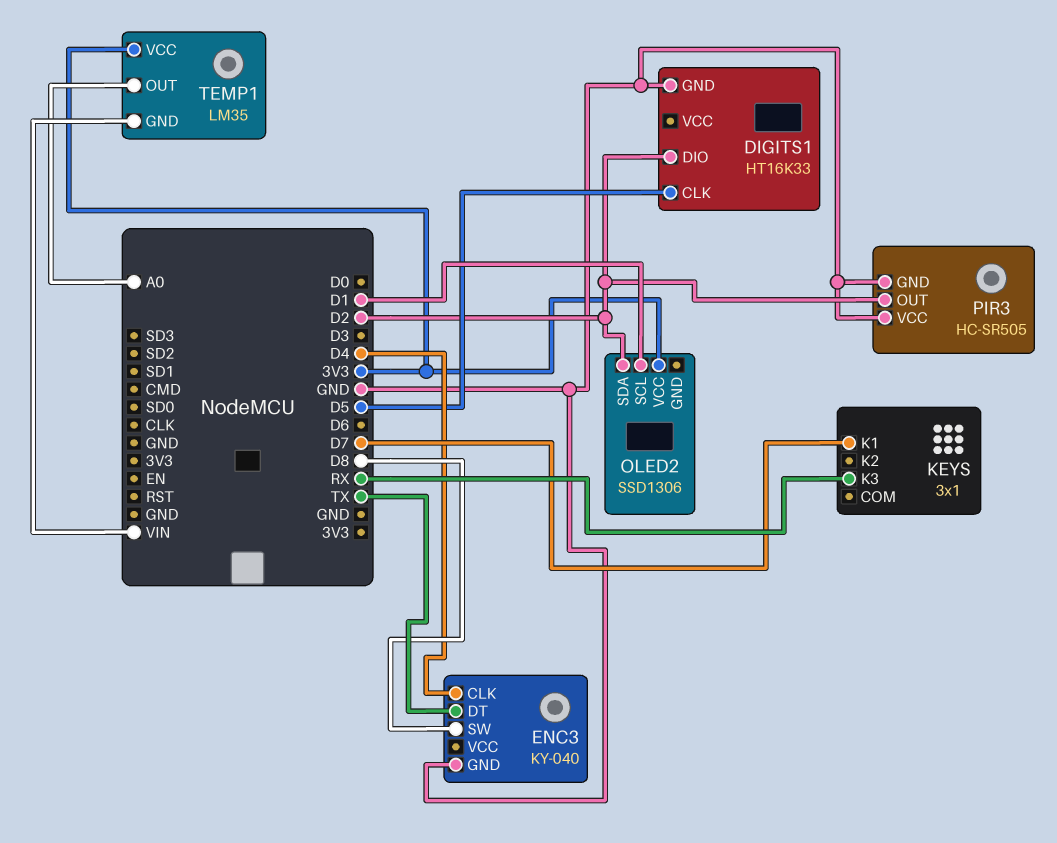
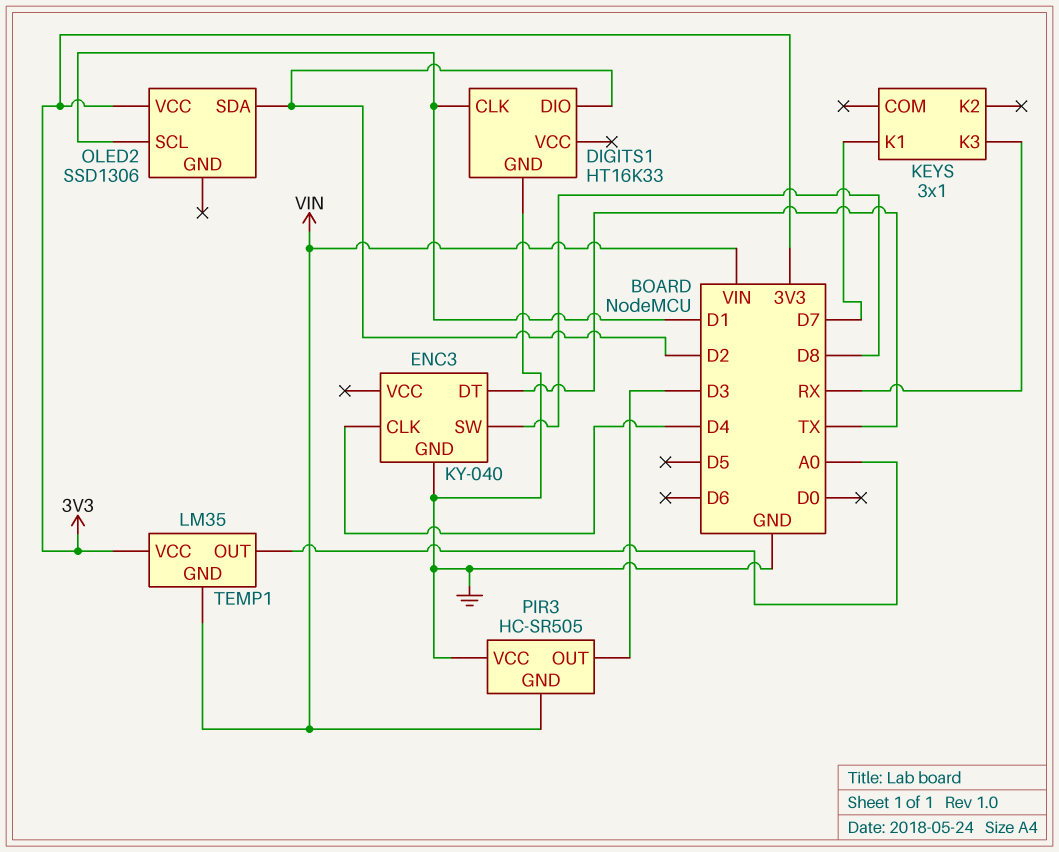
DIGITS1 pin CLK: D5 -> D1
PIR3 pin GND: GND -> VIN
PIR3 pin OUT: D2 -> D3

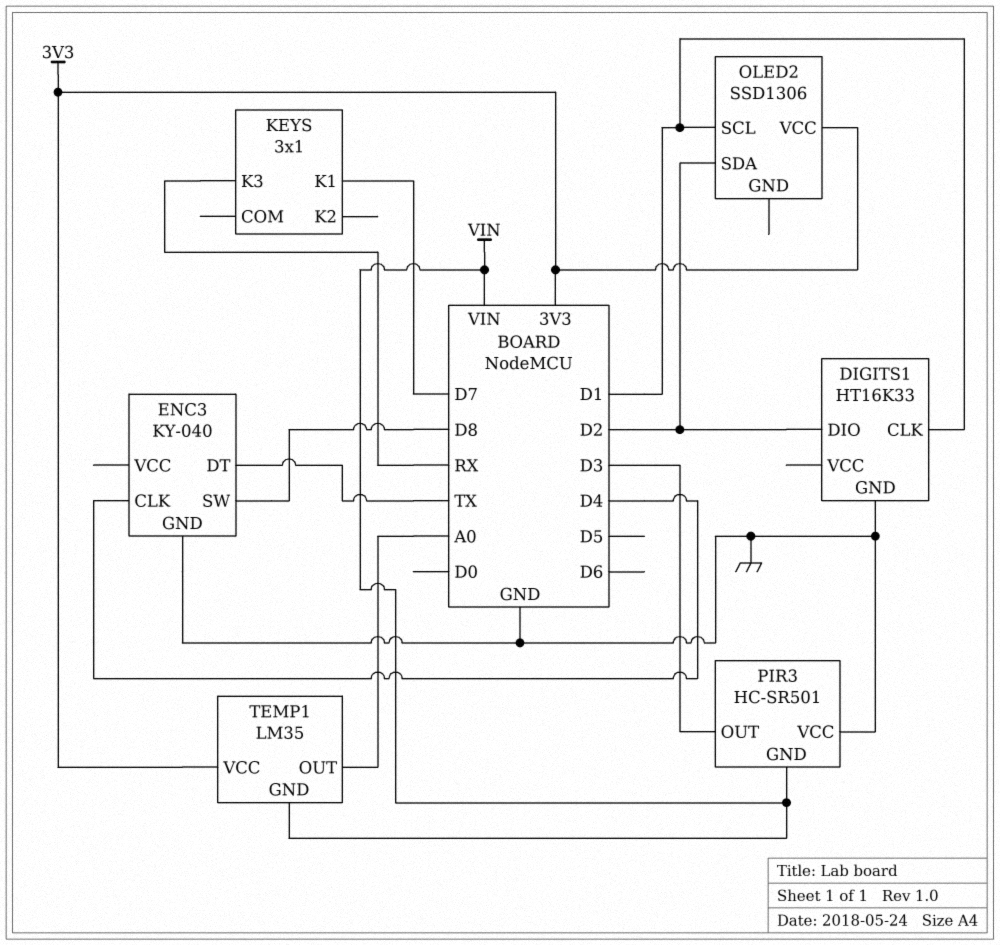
PIR3: HC-SR505 -> HC-SR501

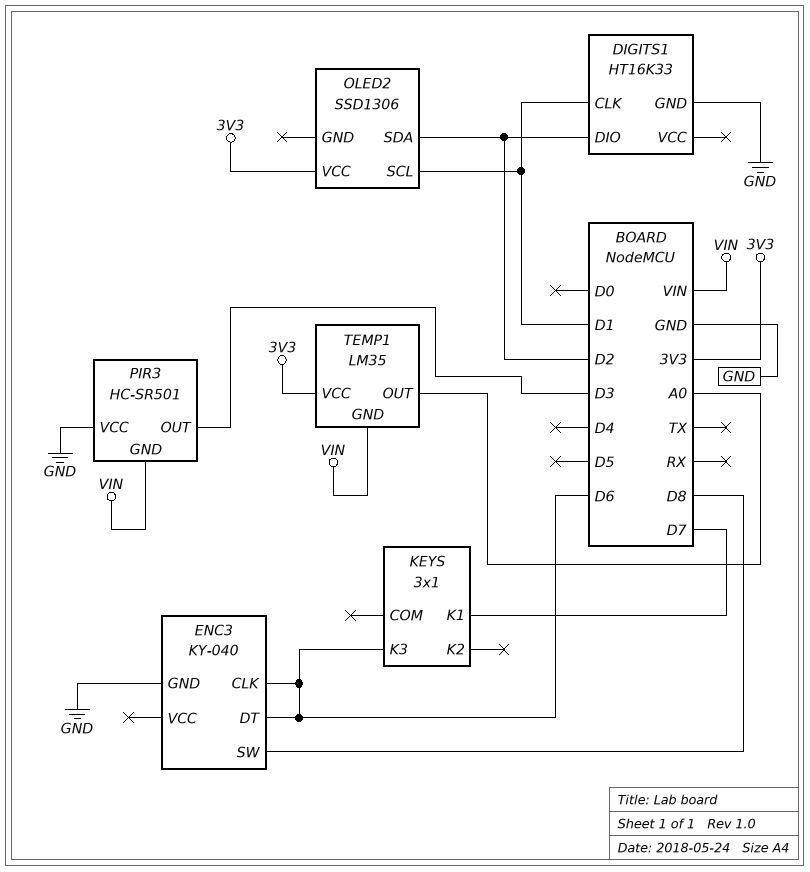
ENC3 pin CLK: D4 -> D6
ENC3 pin DT: TX -> D6
KEYS pin K3: RX -> D6

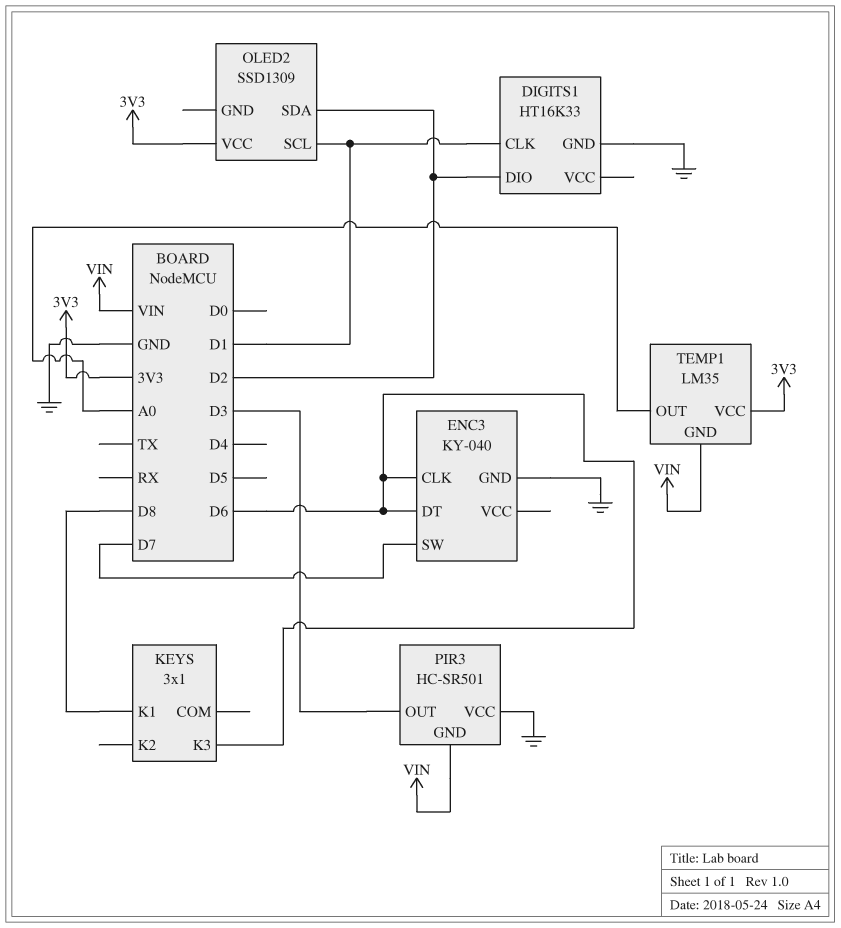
ENC3 pin SW: D8 -> D7
KEYS pin K1: D7 -> D8
OLED2: SSD1306 -> SSD1309

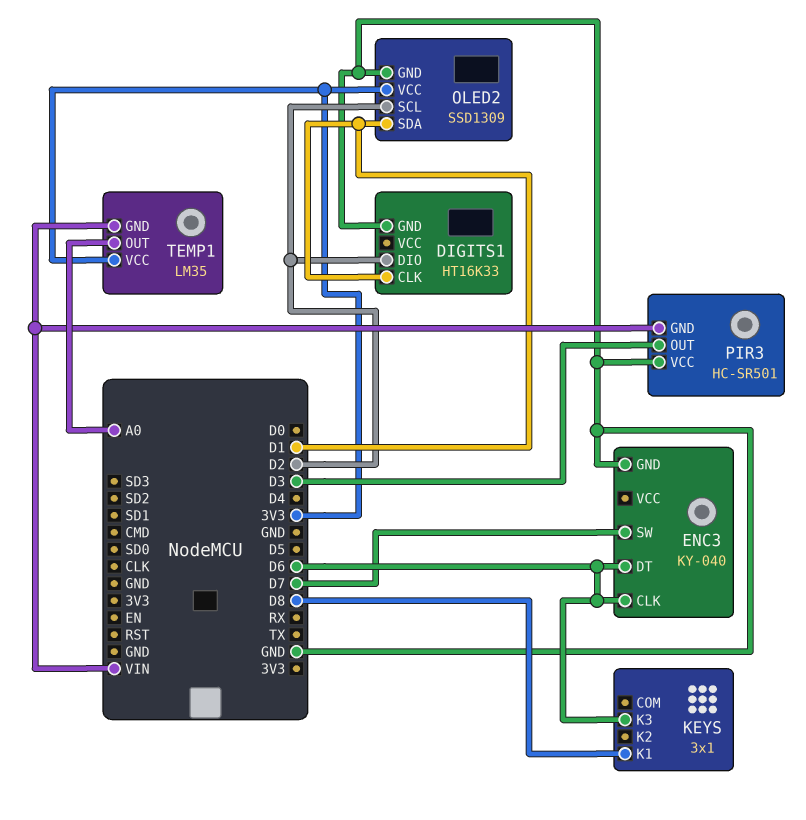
OLED2 pin GND: none -> GND
OLED2 pin SCL: D1 -> D2
OLED2 pin SDA: D2 -> D1

